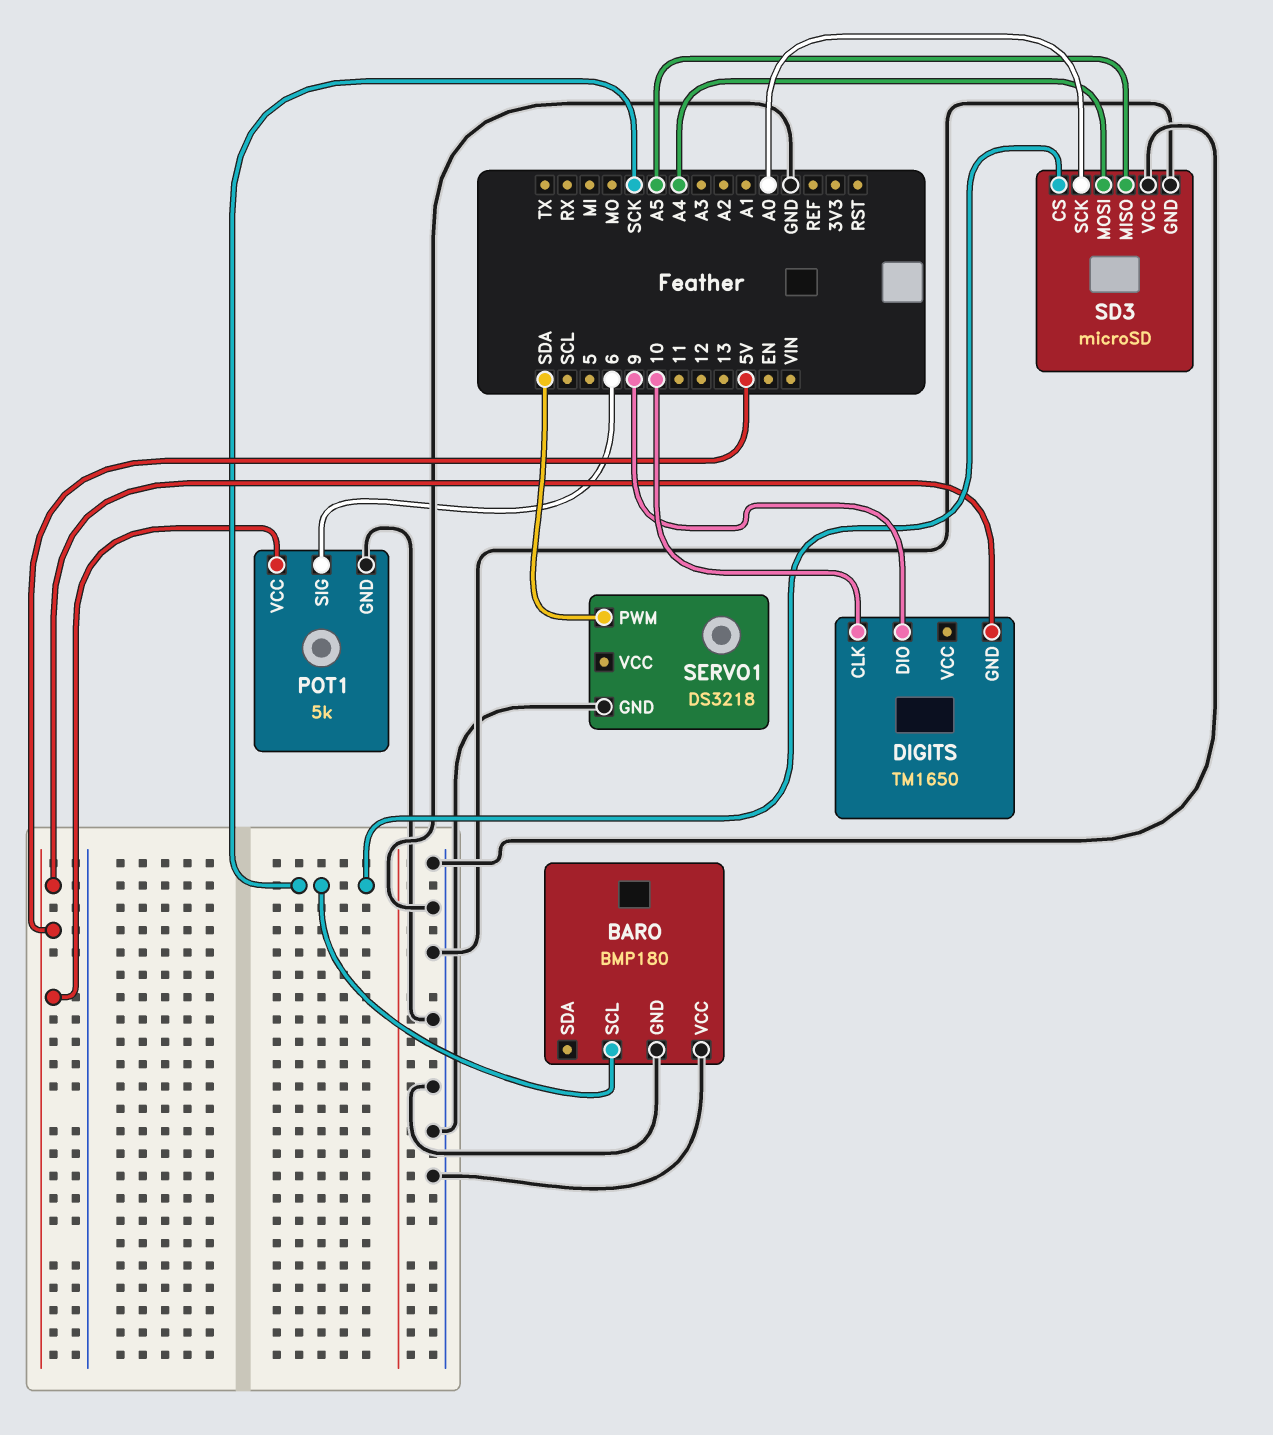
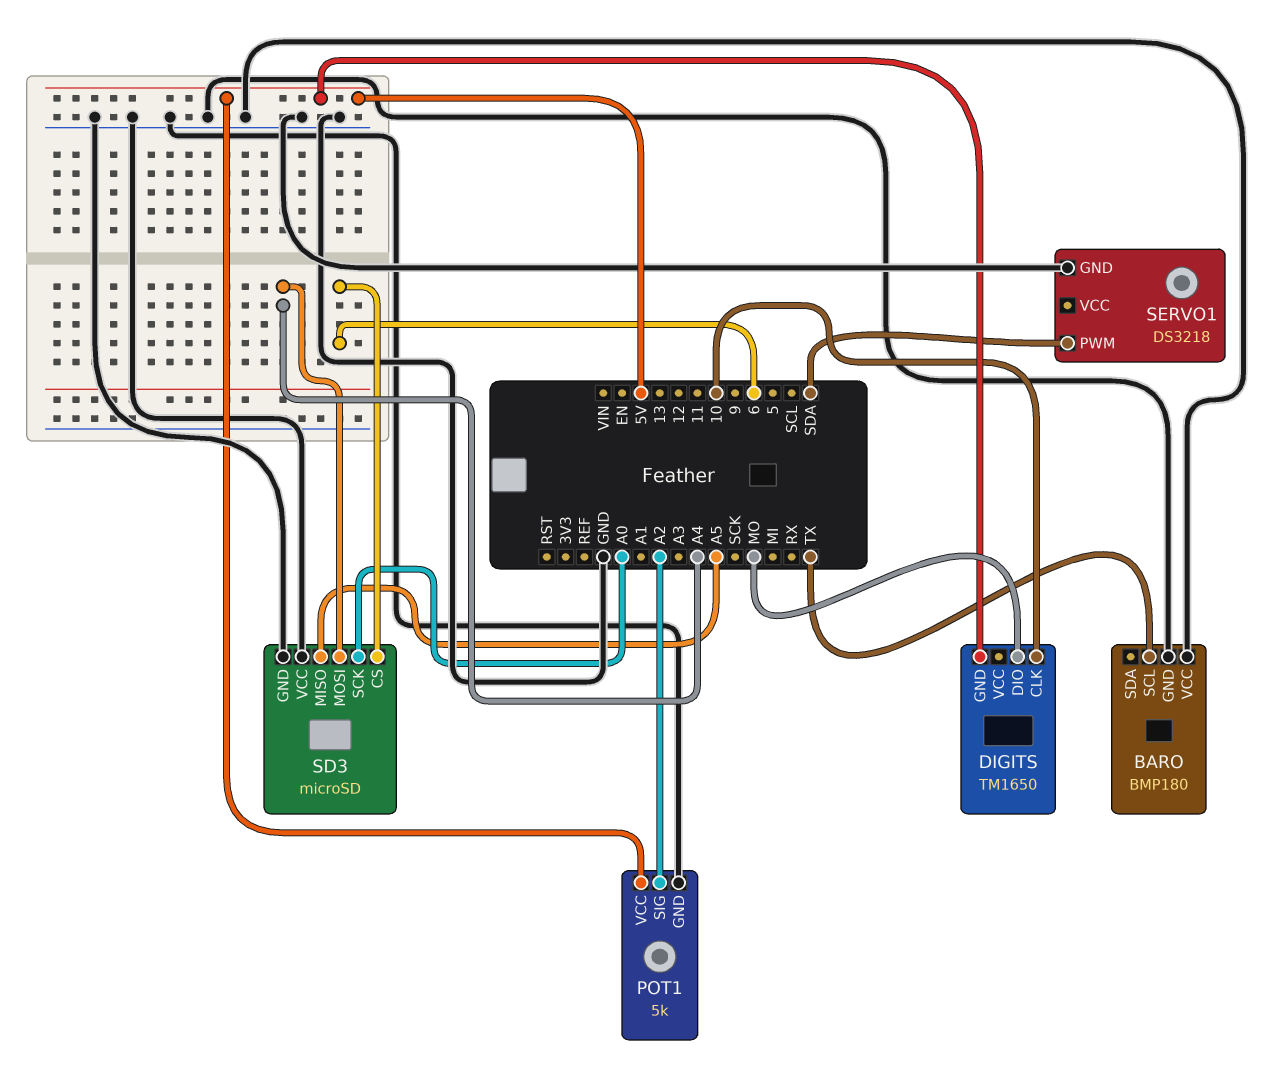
BARO pin SCL: SCK -> TX
DIGITS pin DIO: 9 -> MO
POT1 pin SIG: 6 -> A2
SD3 pin CS: SCK -> 6

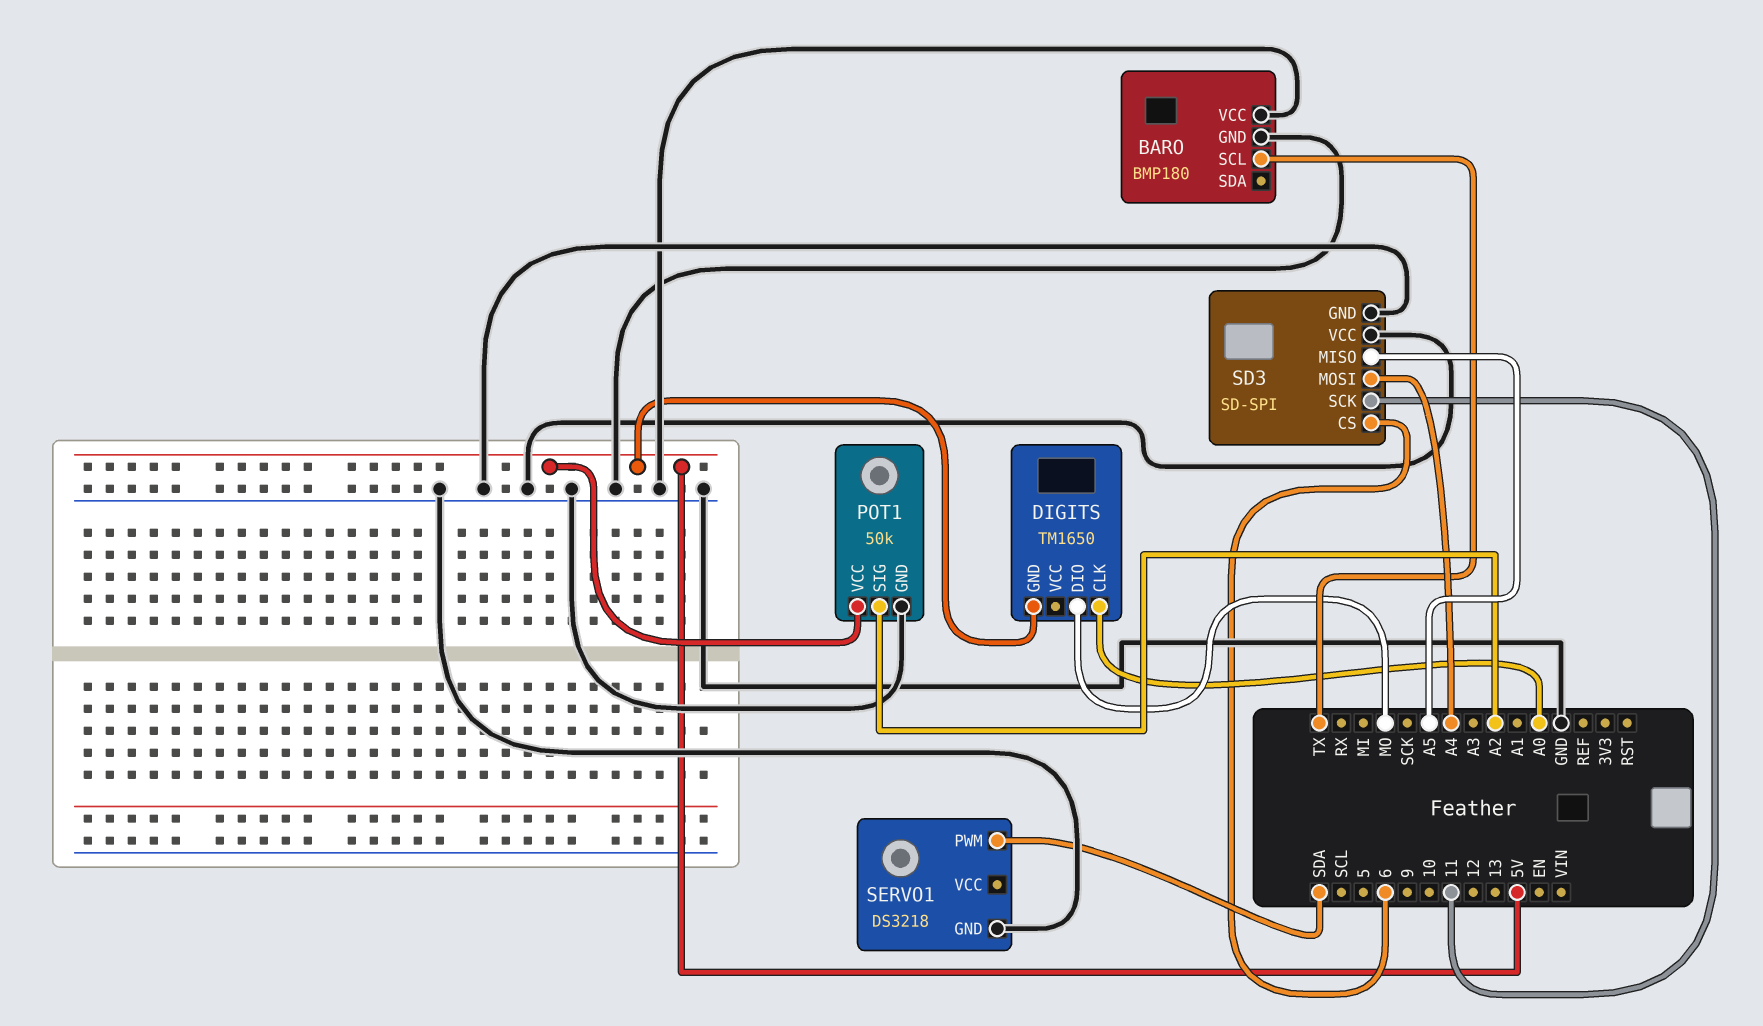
DIGITS pin CLK: 10 -> A0
POT1: 5k -> 50k
SD3: microSD -> SD-SPI
SD3 pin SCK: A0 -> 11

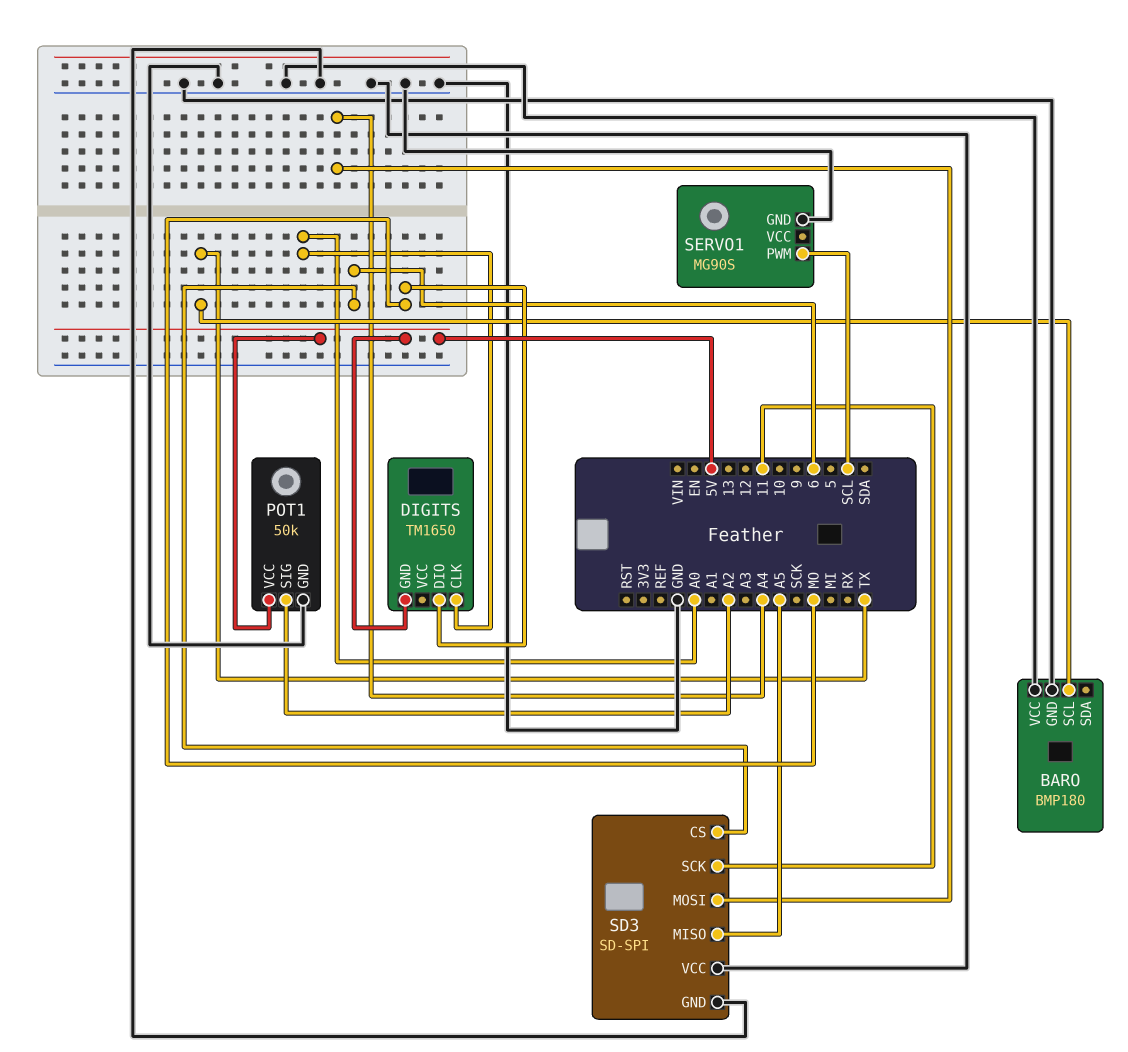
SERVO1: DS3218 -> MG90S
SERVO1 pin PWM: SDA -> SCL

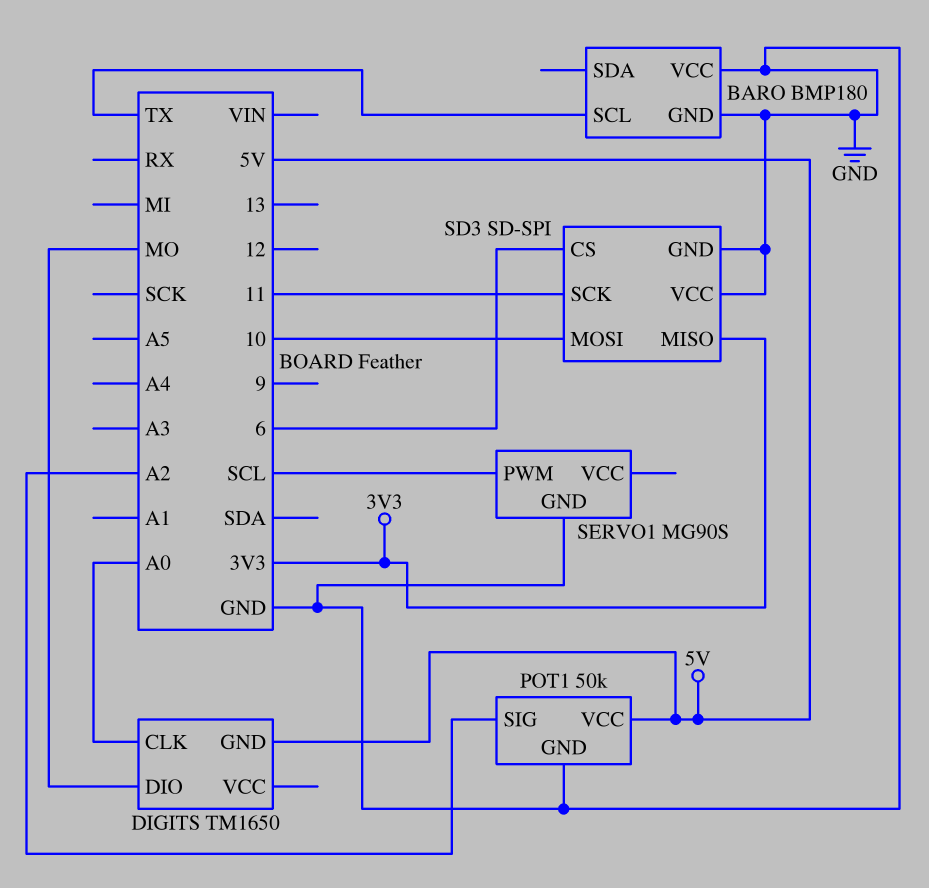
SD3 pin MISO: A5 -> 3V3
SD3 pin MOSI: A4 -> 10

